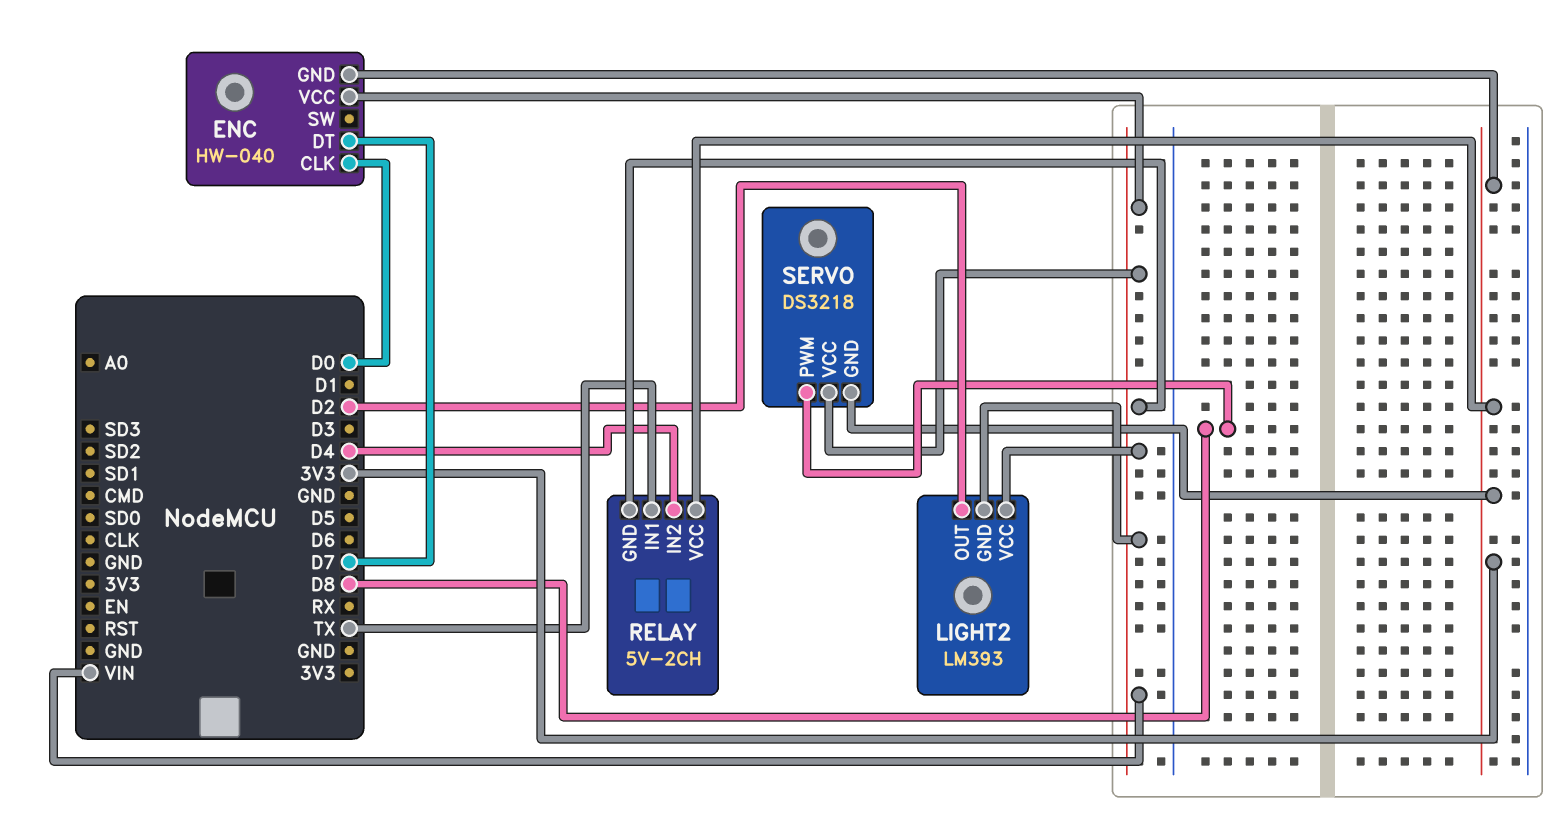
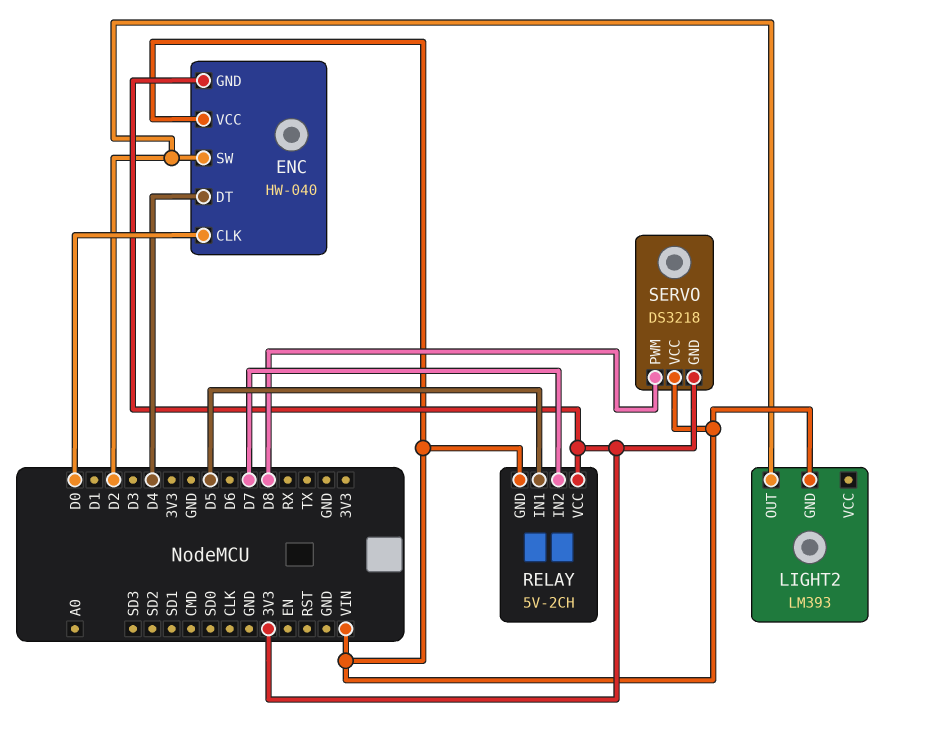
ENC pin DT: D7 -> D4
ENC pin SW: none -> D2
LIGHT2 pin VCC: VIN -> none
RELAY pin IN1: TX -> D5
RELAY pin IN2: D4 -> D7

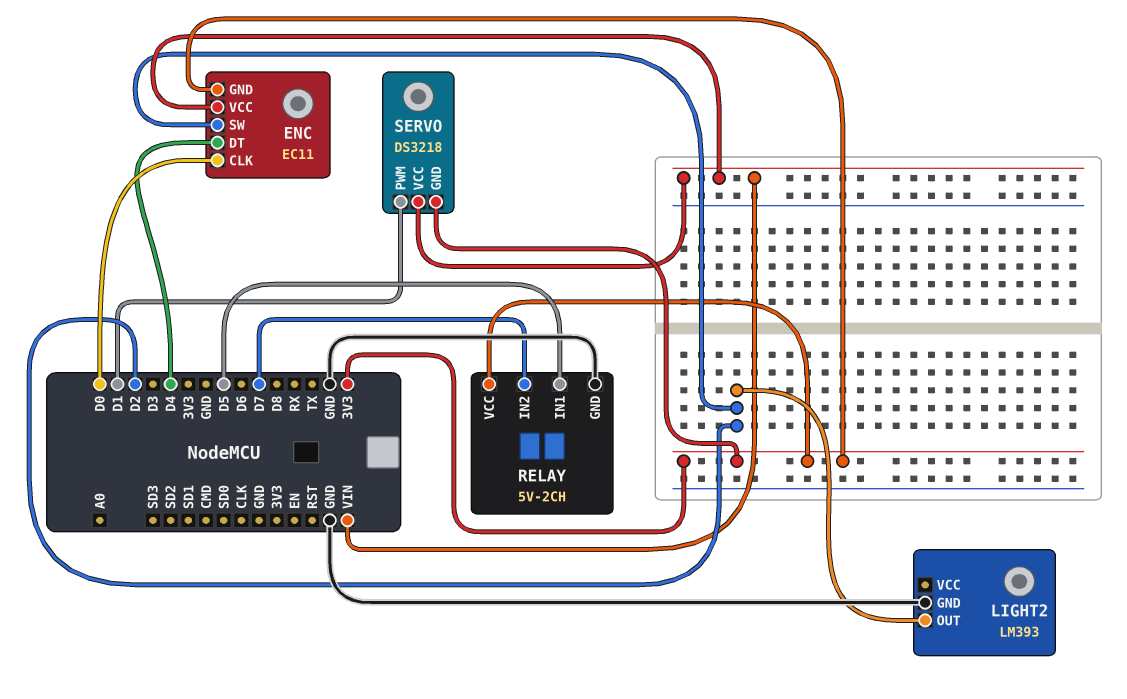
ENC: HW-040 -> EC11
LIGHT2 pin GND: VIN -> GND
RELAY pin GND: VIN -> GND
SERVO pin PWM: D8 -> D1

